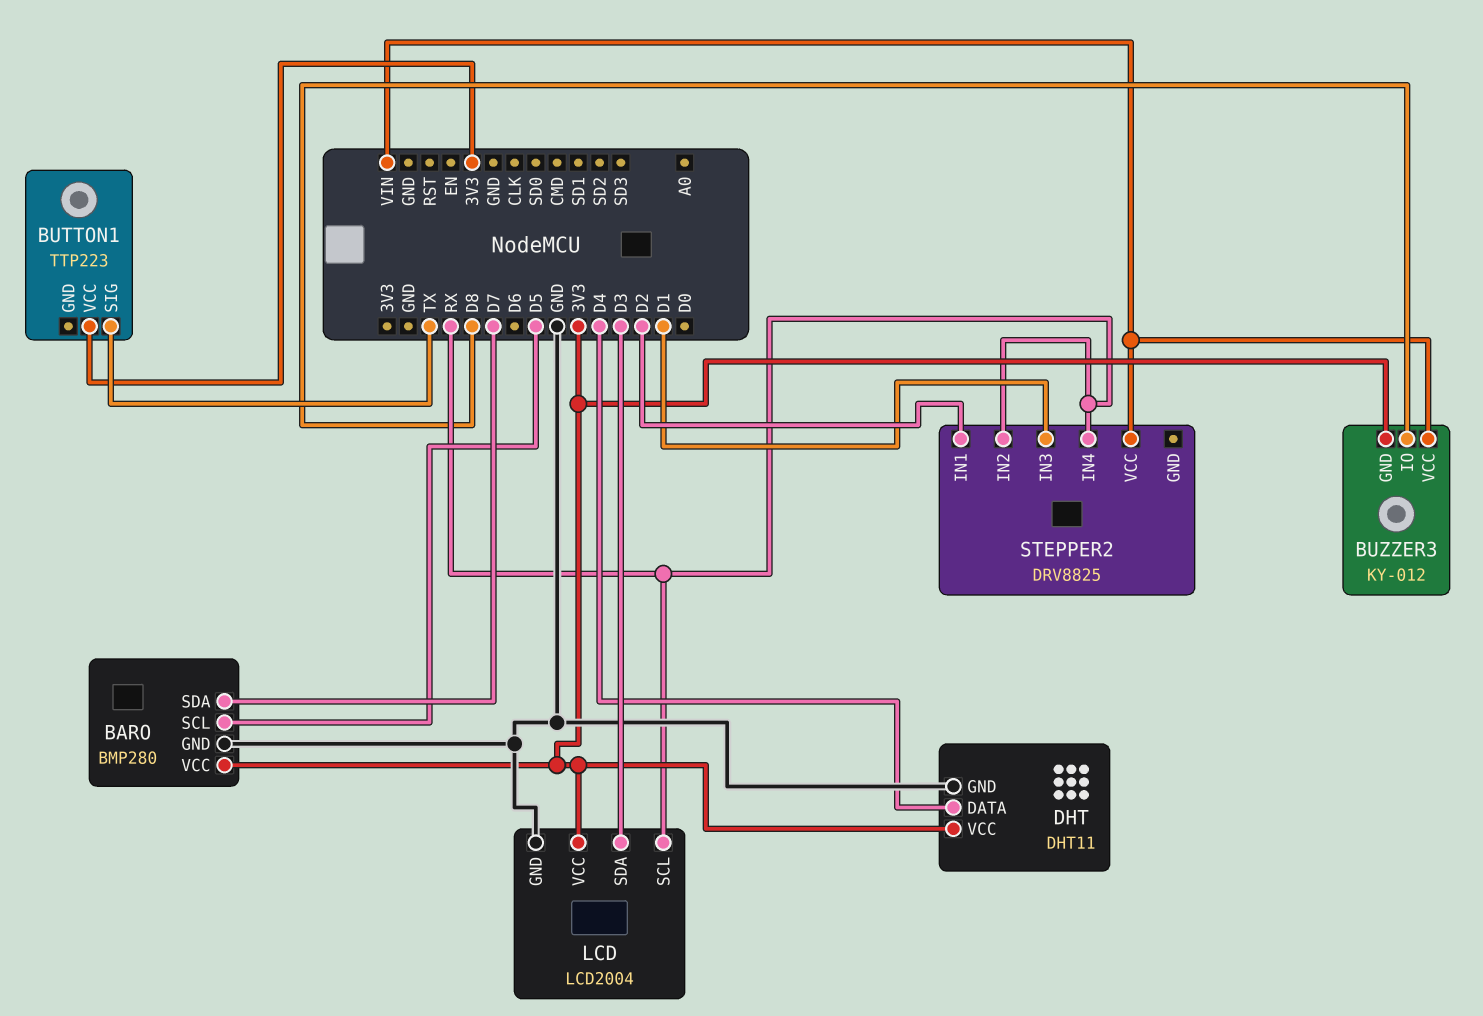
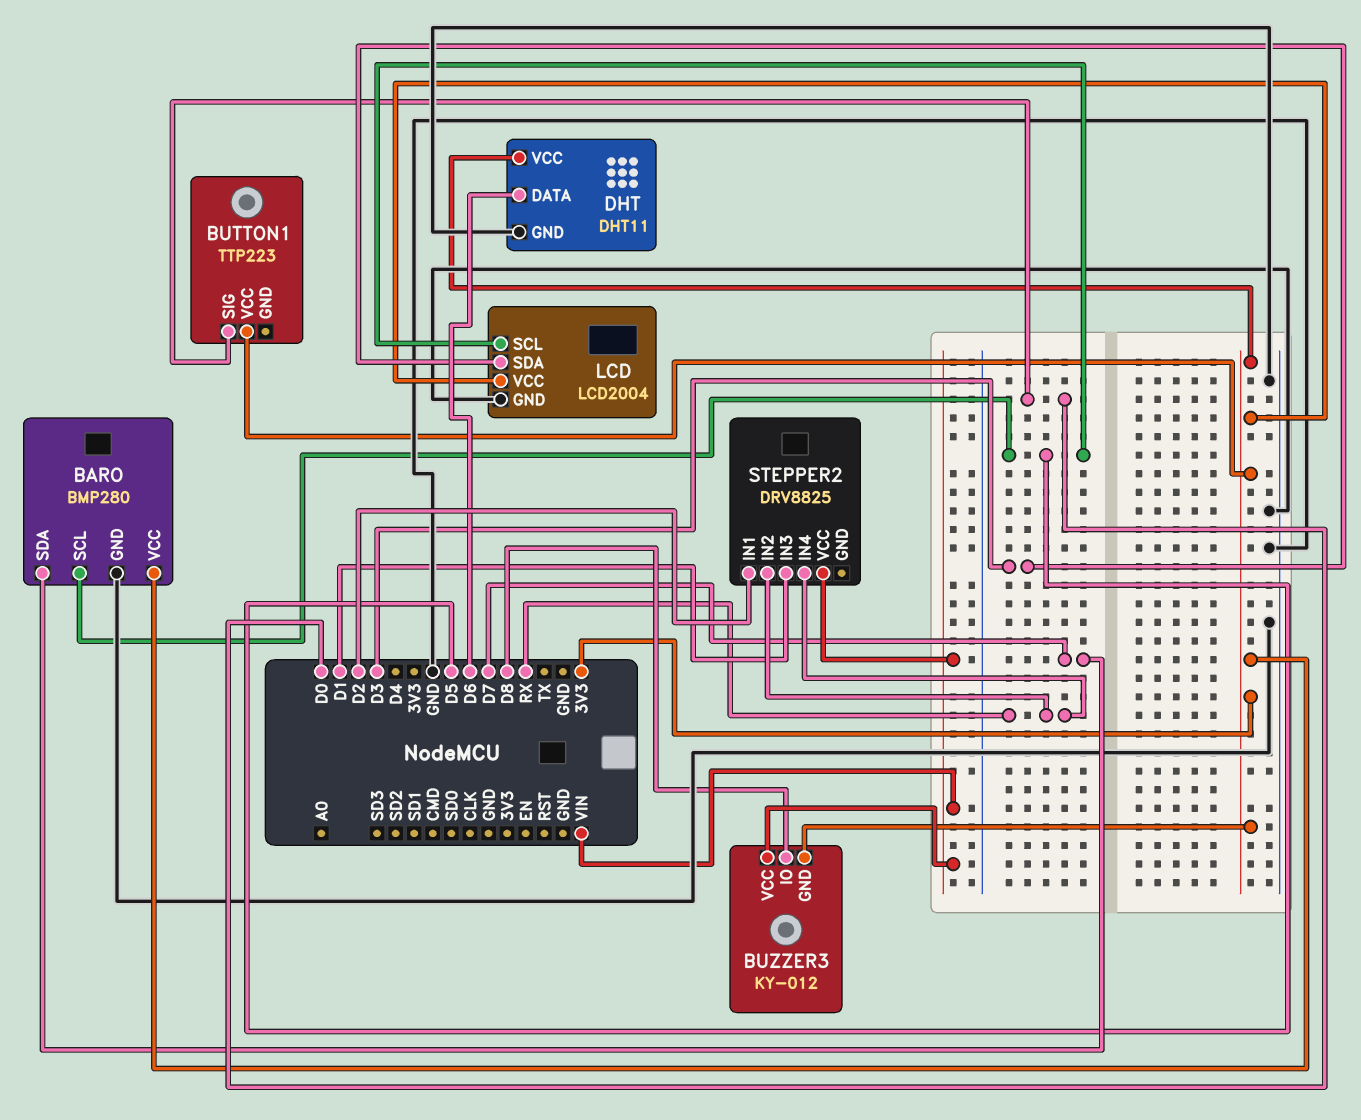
BUTTON1 pin SIG: TX -> D0
DHT pin DATA: D4 -> D6
LCD pin SCL: RX -> D5

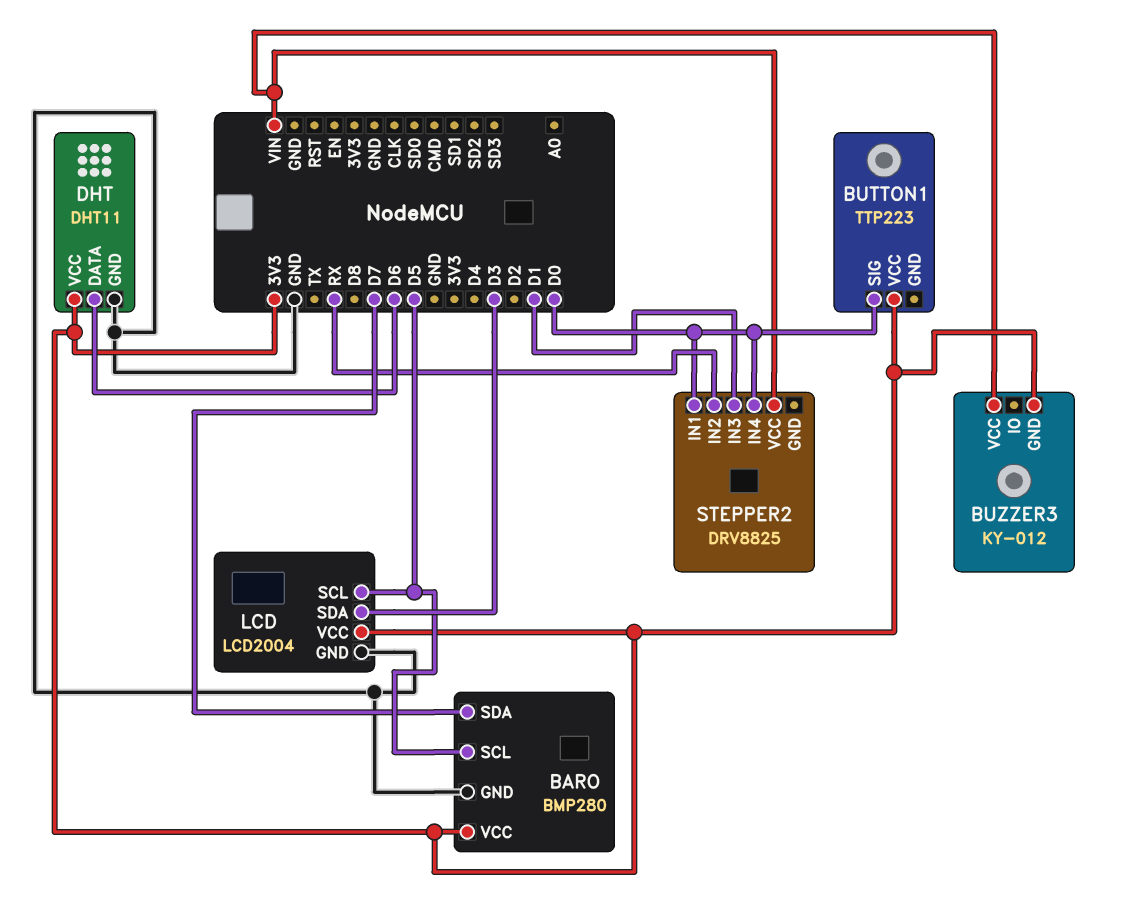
BUZZER3 pin IO: D8 -> none
STEPPER2 pin IN1: D2 -> D0
STEPPER2 pin IN4: RX -> D0

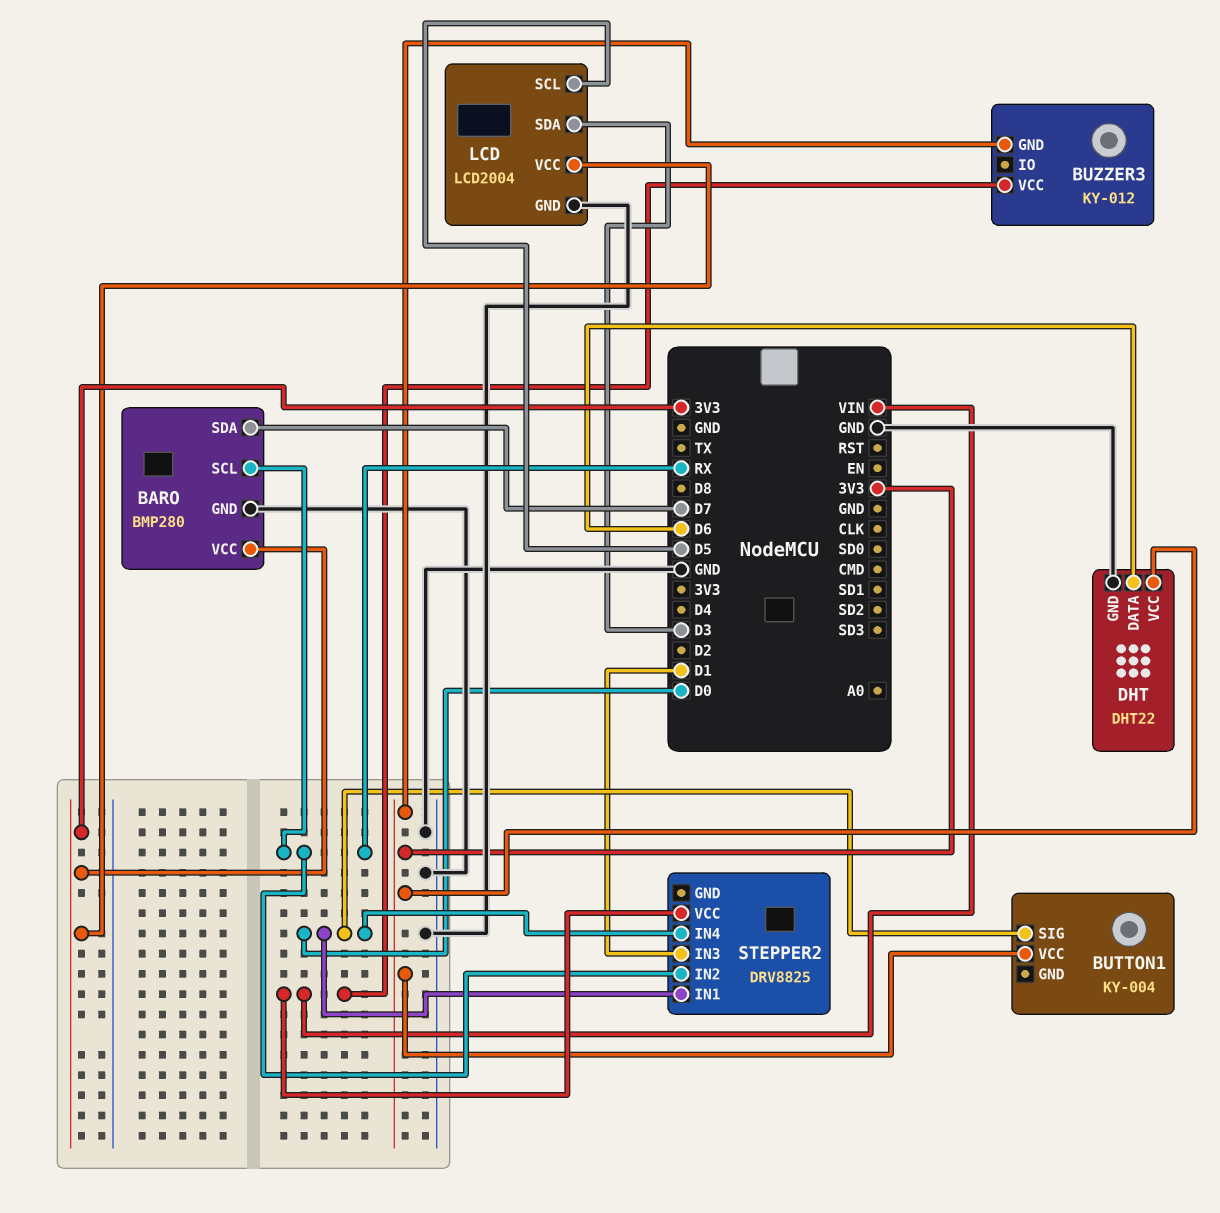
BARO pin SCL: D5 -> RX
BUTTON1: TTP223 -> KY-004
DHT: DHT11 -> DHT22

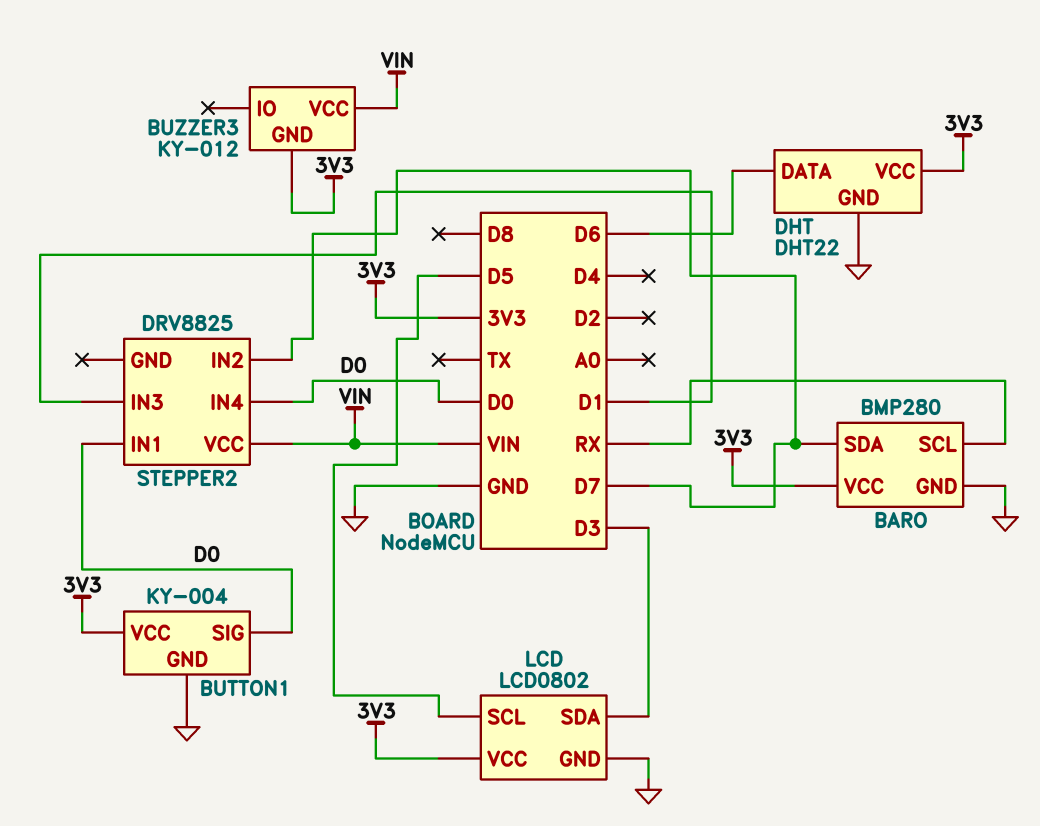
BUTTON1 pin GND: none -> GND
LCD: LCD2004 -> LCD0802
STEPPER2 pin IN2: RX -> D7

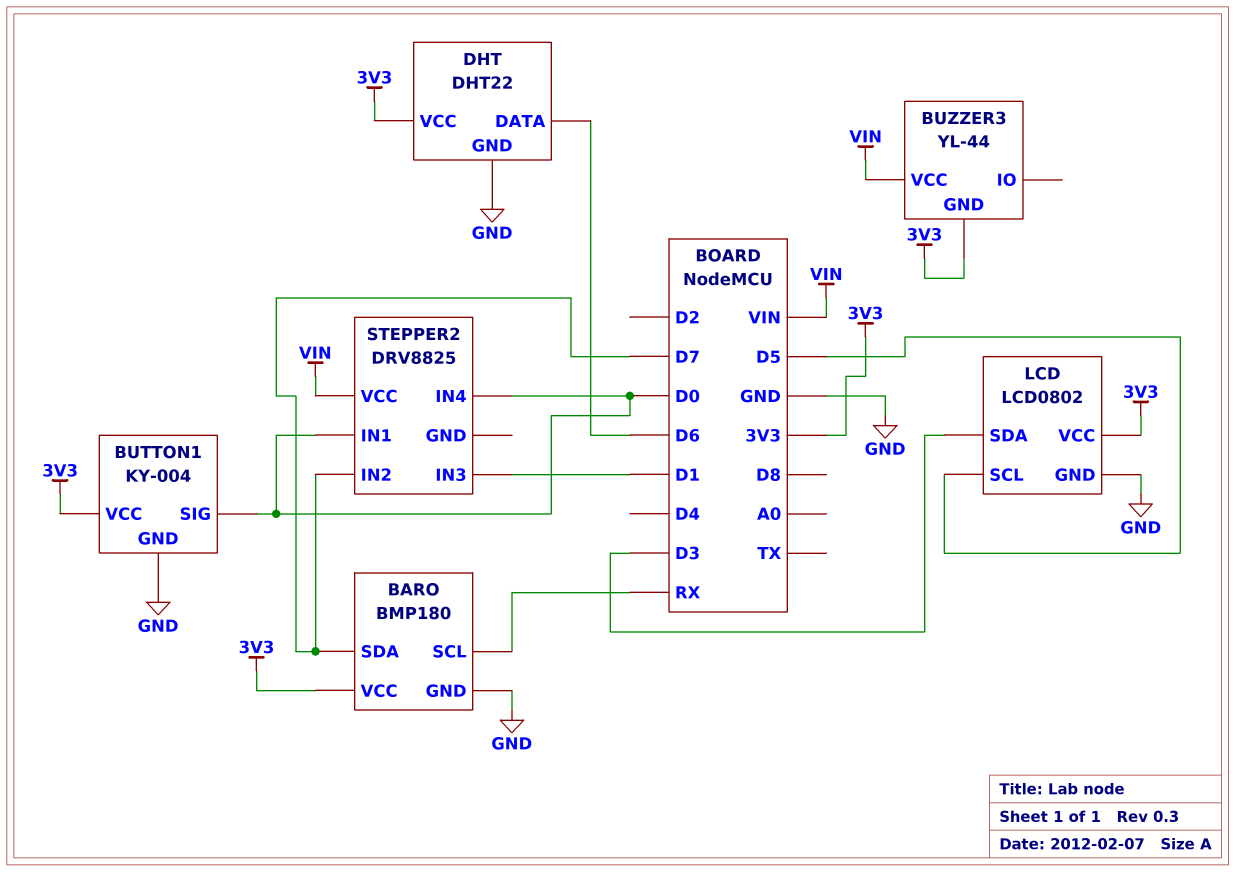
BARO: BMP280 -> BMP180
BUZZER3: KY-012 -> YL-44

